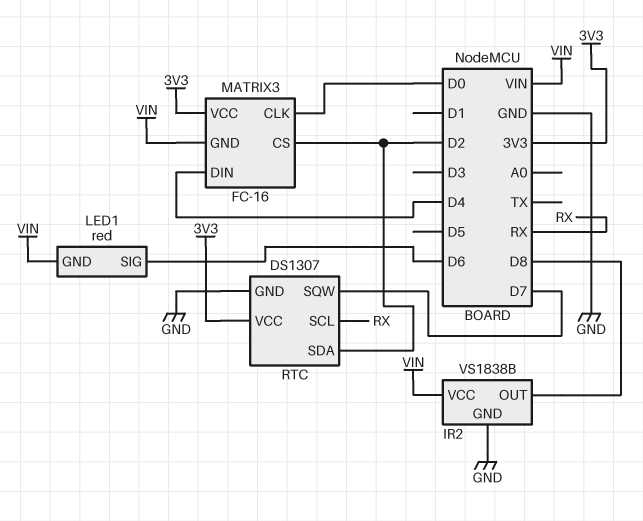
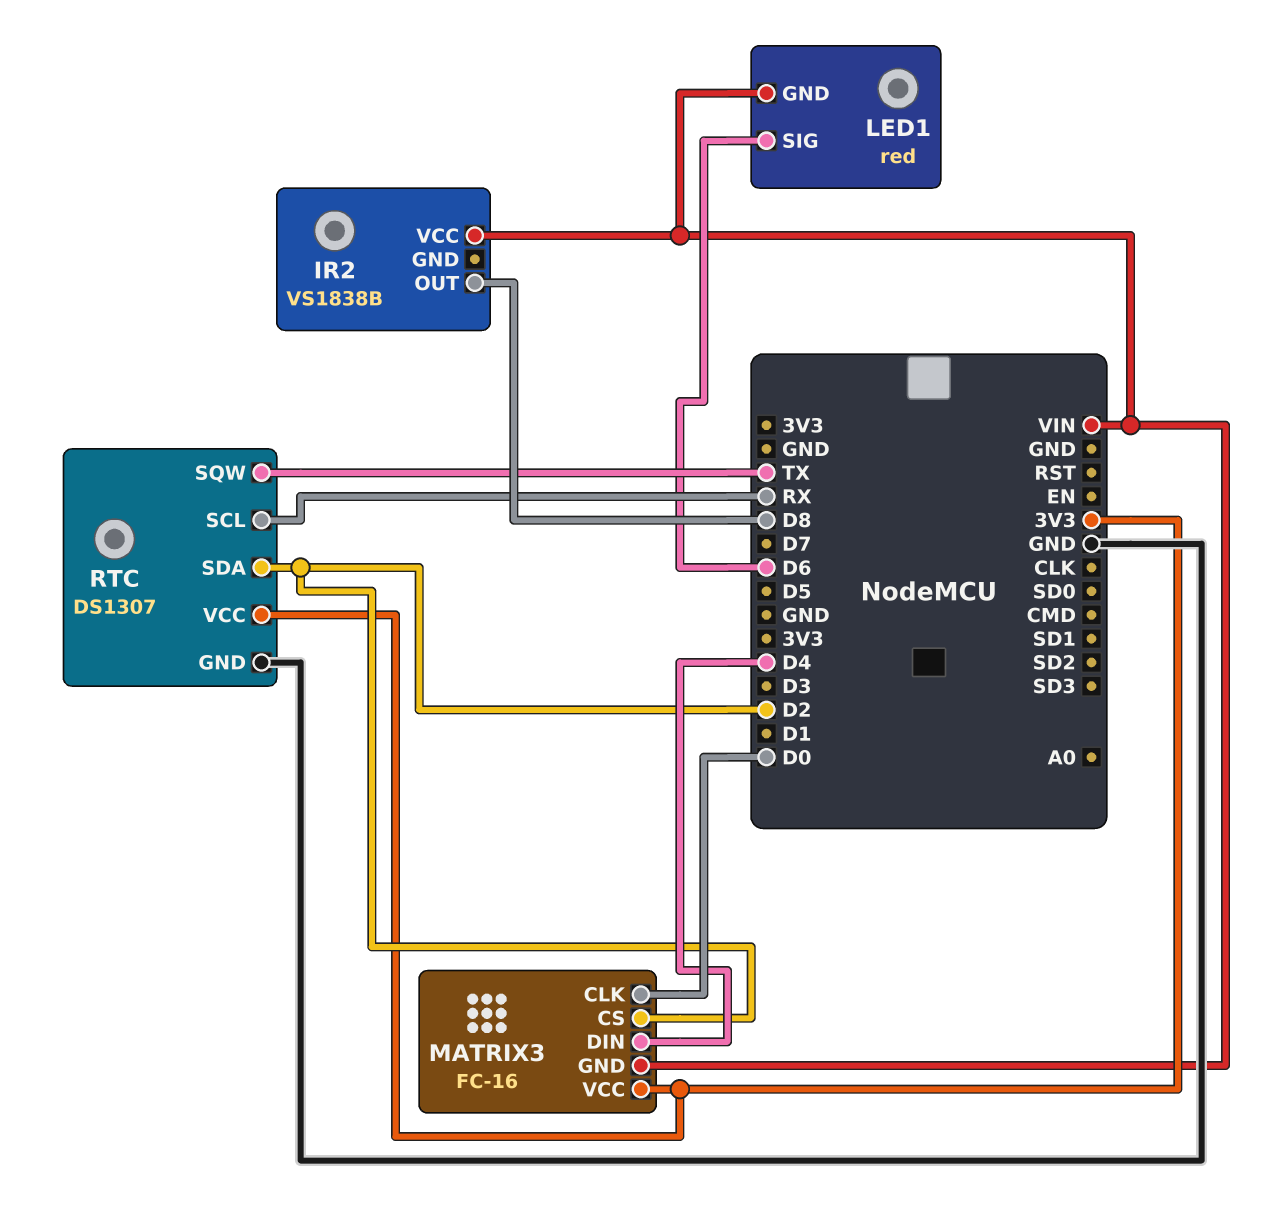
IR2 pin GND: GND -> none
RTC pin SQW: D7 -> TX

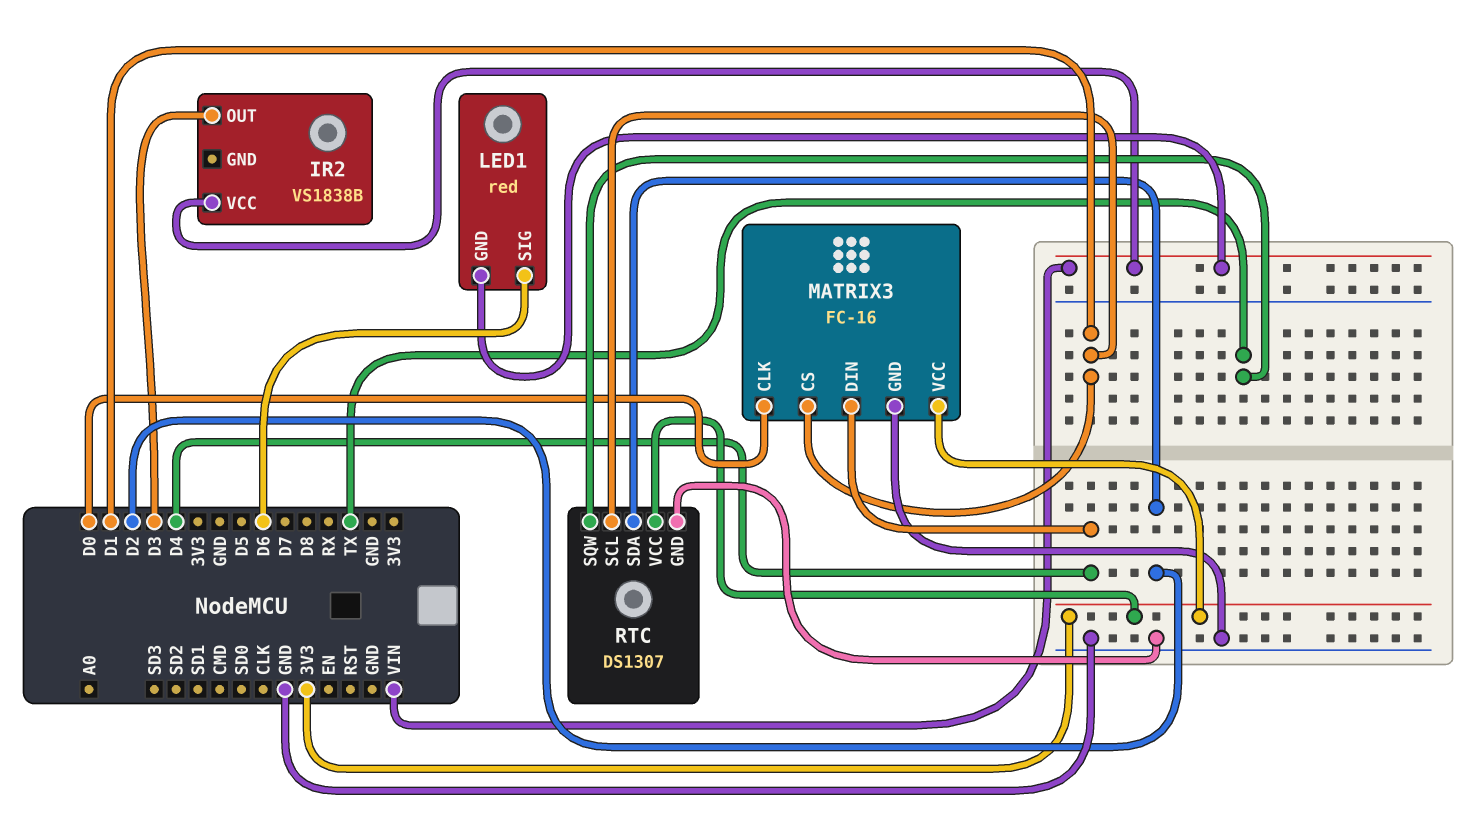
IR2 pin OUT: D8 -> D3
MATRIX3 pin CS: D2 -> D1
MATRIX3 pin GND: VIN -> GND
RTC pin SCL: RX -> D1

